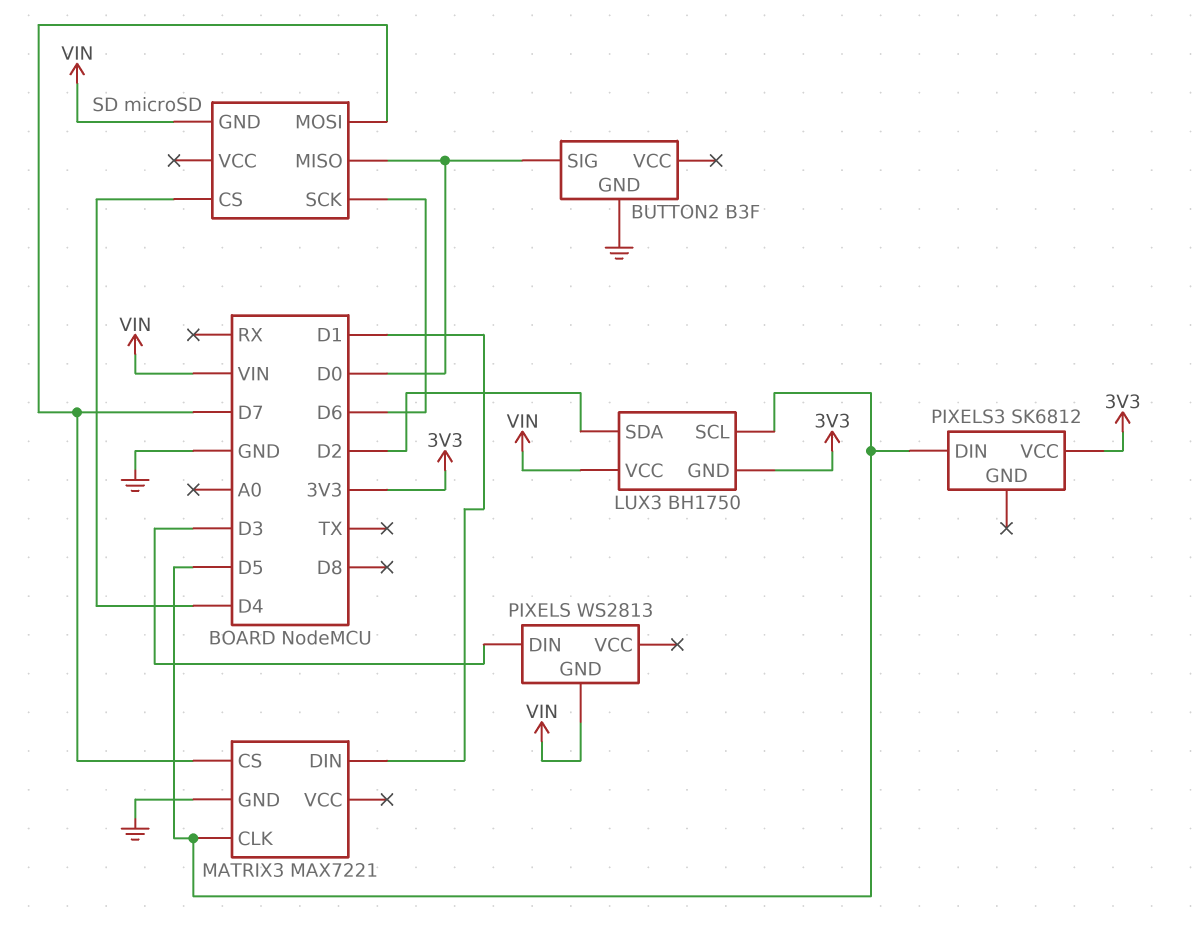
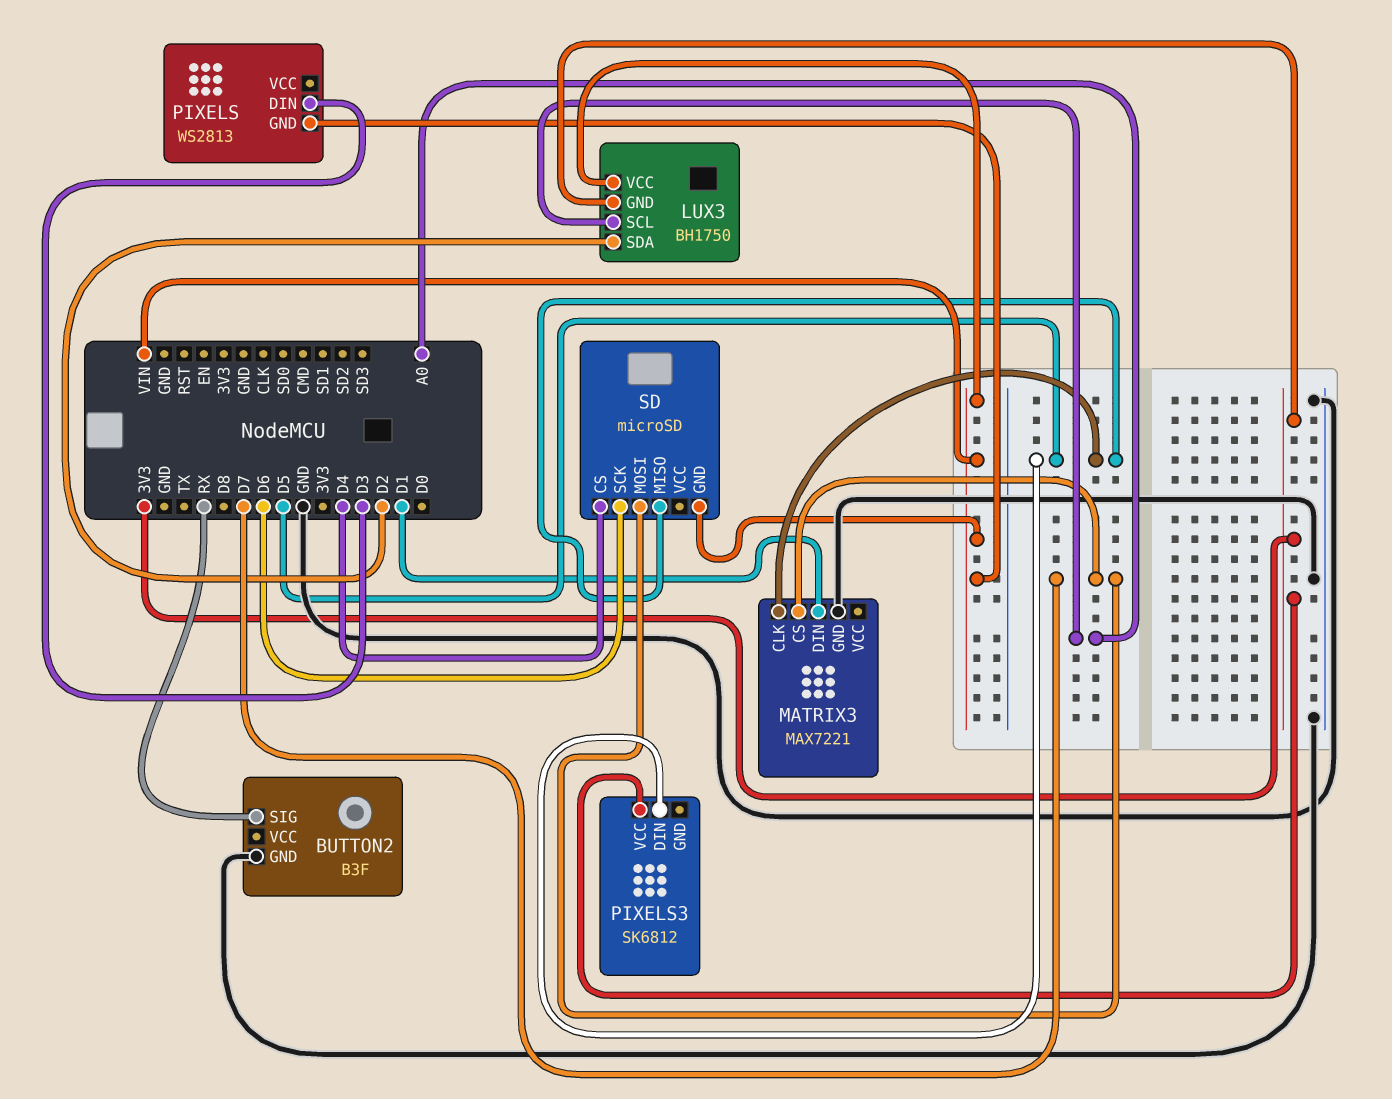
BUTTON2 pin SIG: D0 -> RX
LUX3 pin SCL: D5 -> A0
SD pin MISO: D0 -> D5

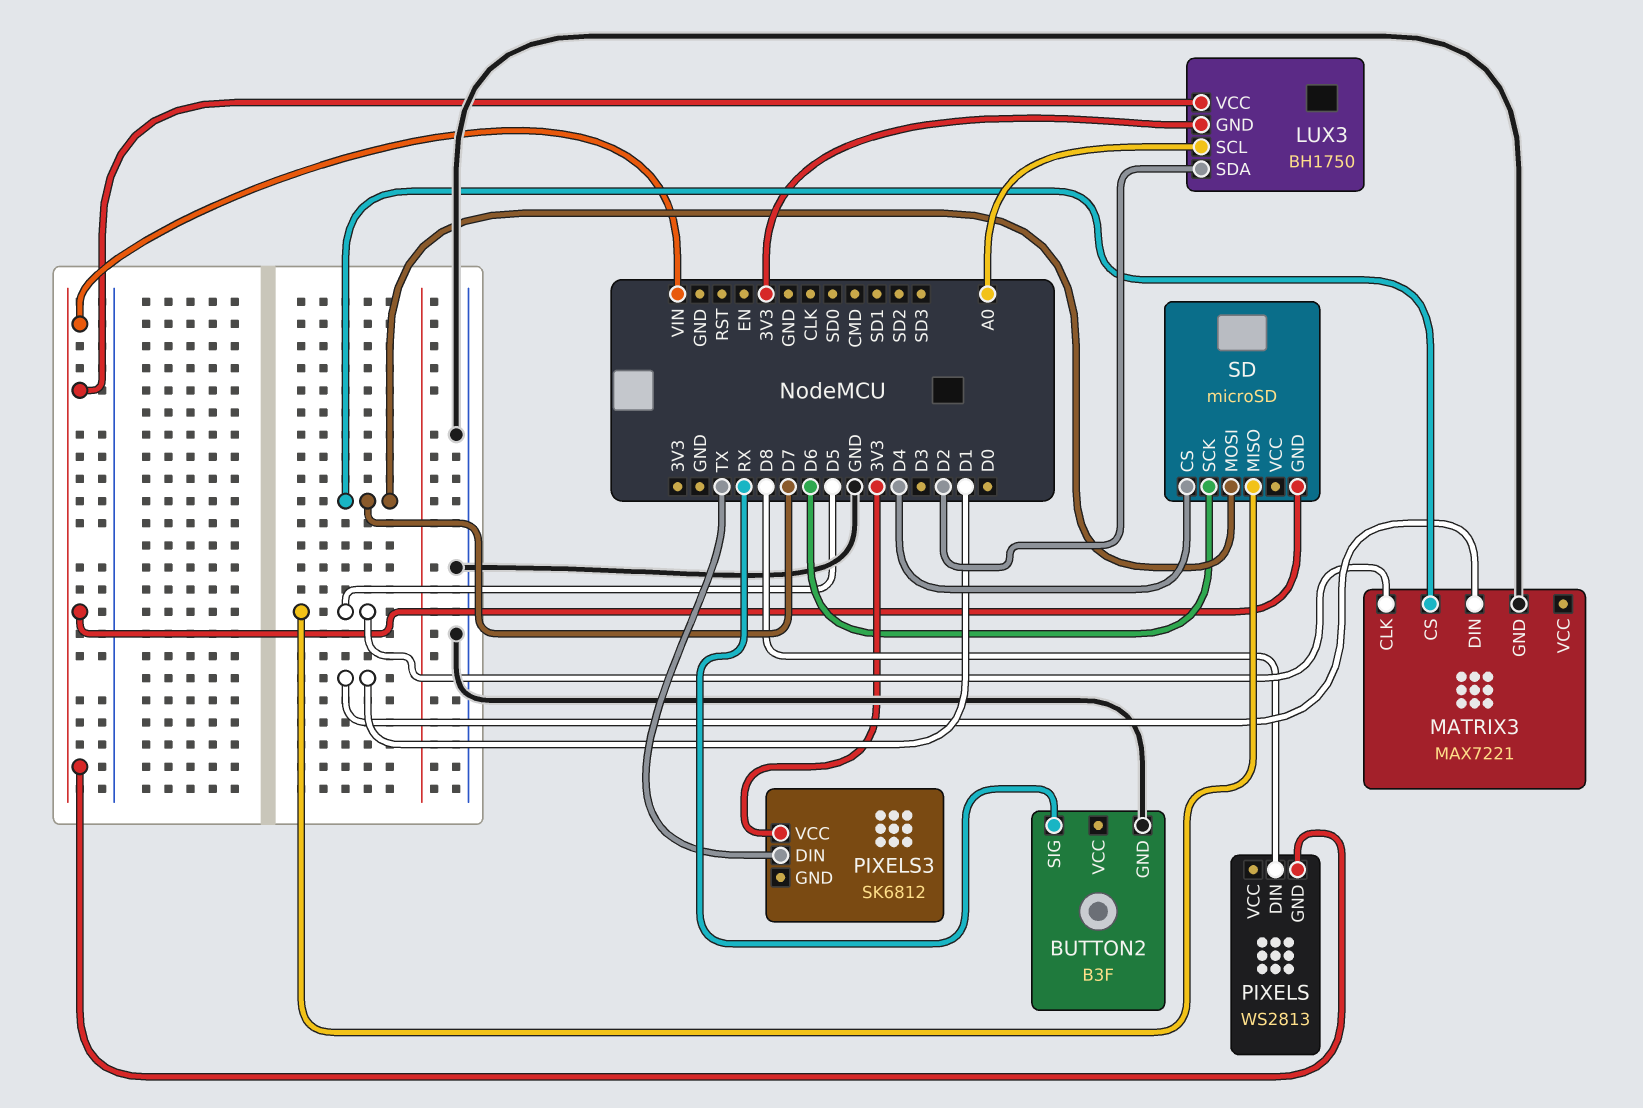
PIXELS pin DIN: D3 -> D8
PIXELS3 pin DIN: D5 -> TX

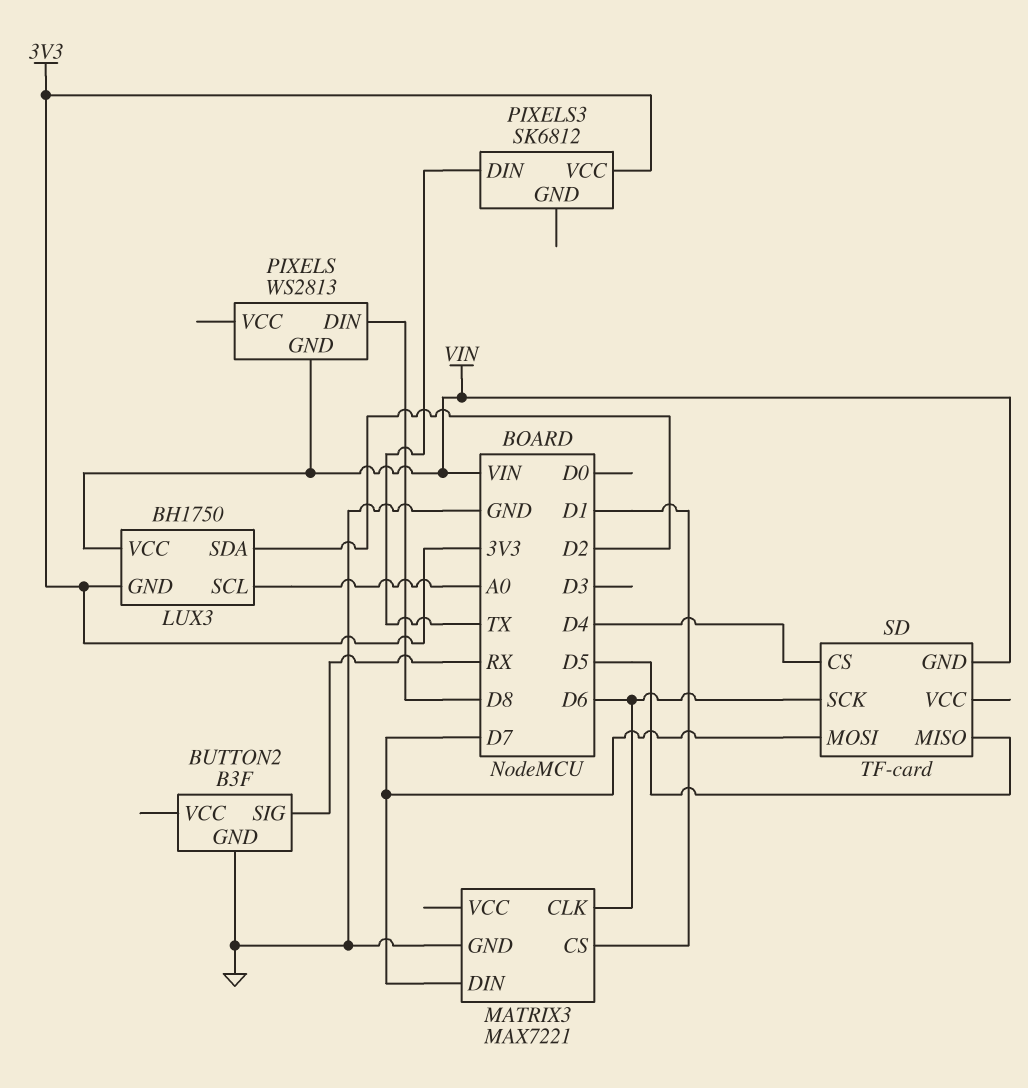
MATRIX3 pin CLK: D5 -> D6
MATRIX3 pin CS: D7 -> D1
MATRIX3 pin DIN: D1 -> D7
SD: microSD -> TF-card

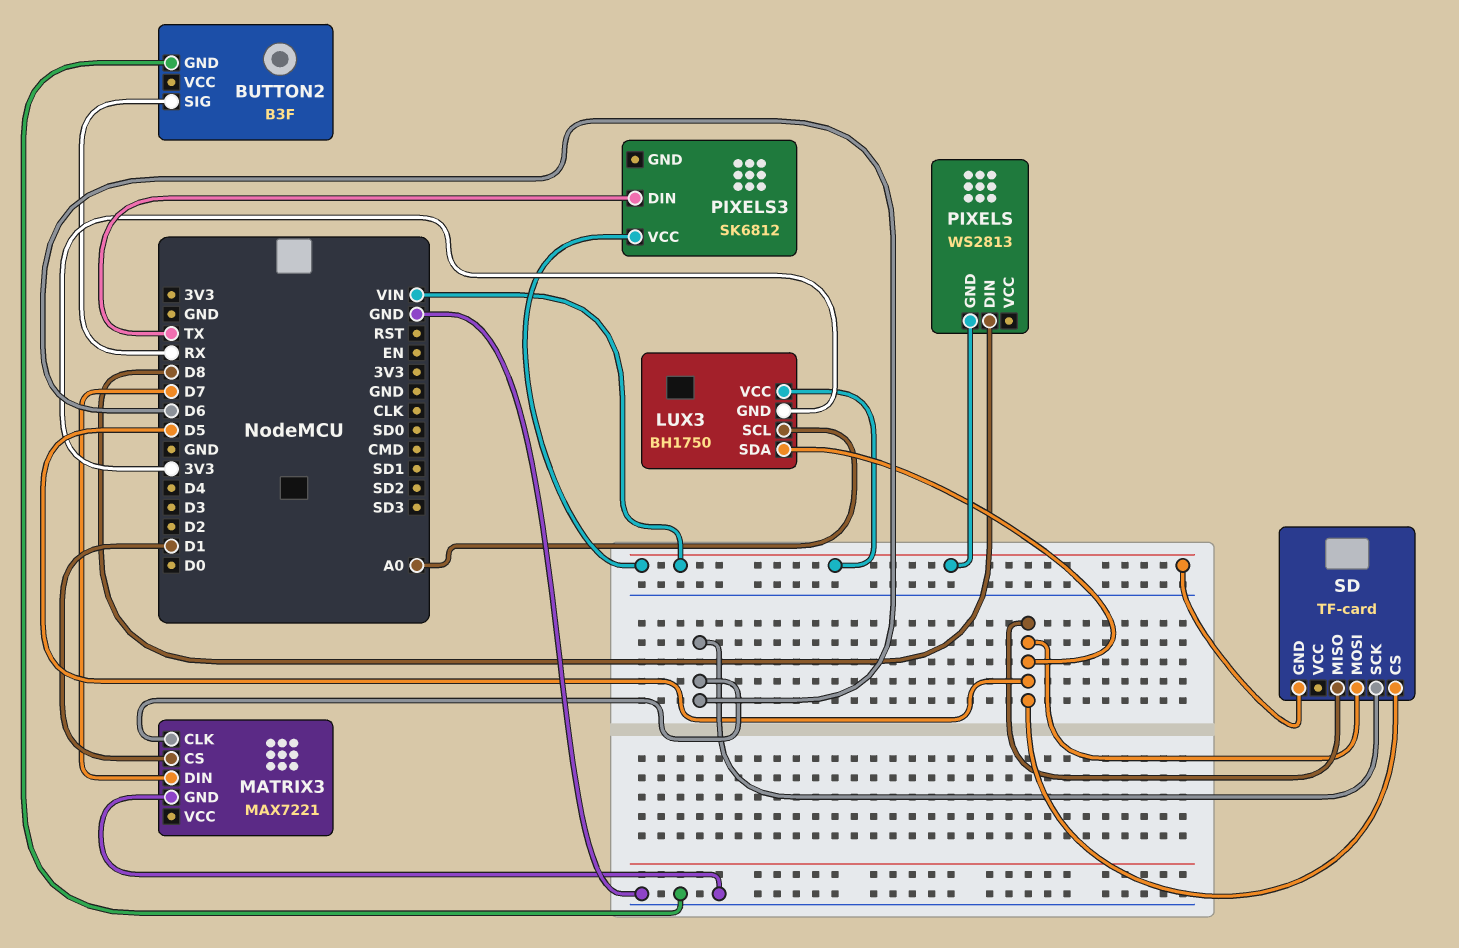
LUX3 pin SDA: D2 -> D5
PIXELS3 pin VCC: 3V3 -> VIN
SD pin CS: D4 -> D5
SD pin MOSI: D7 -> D5

